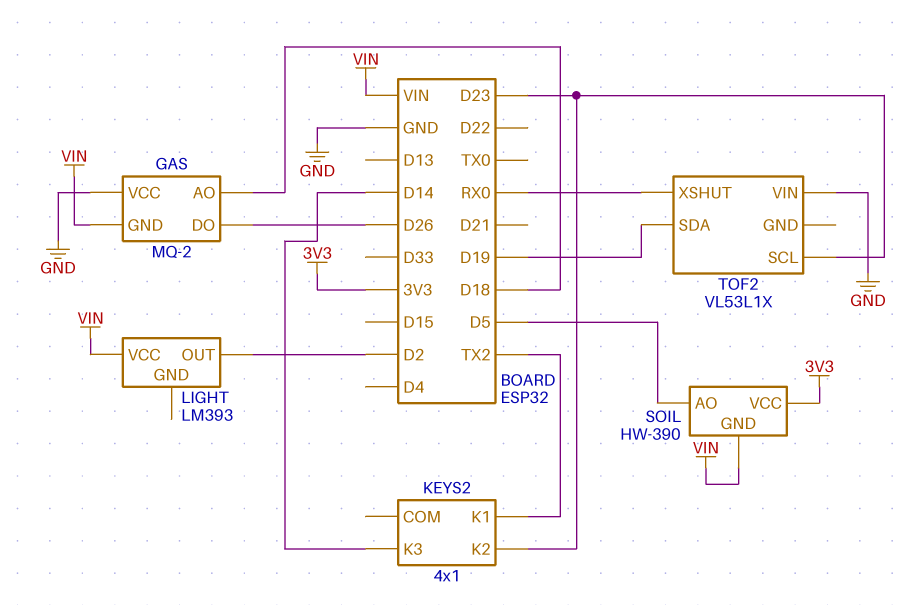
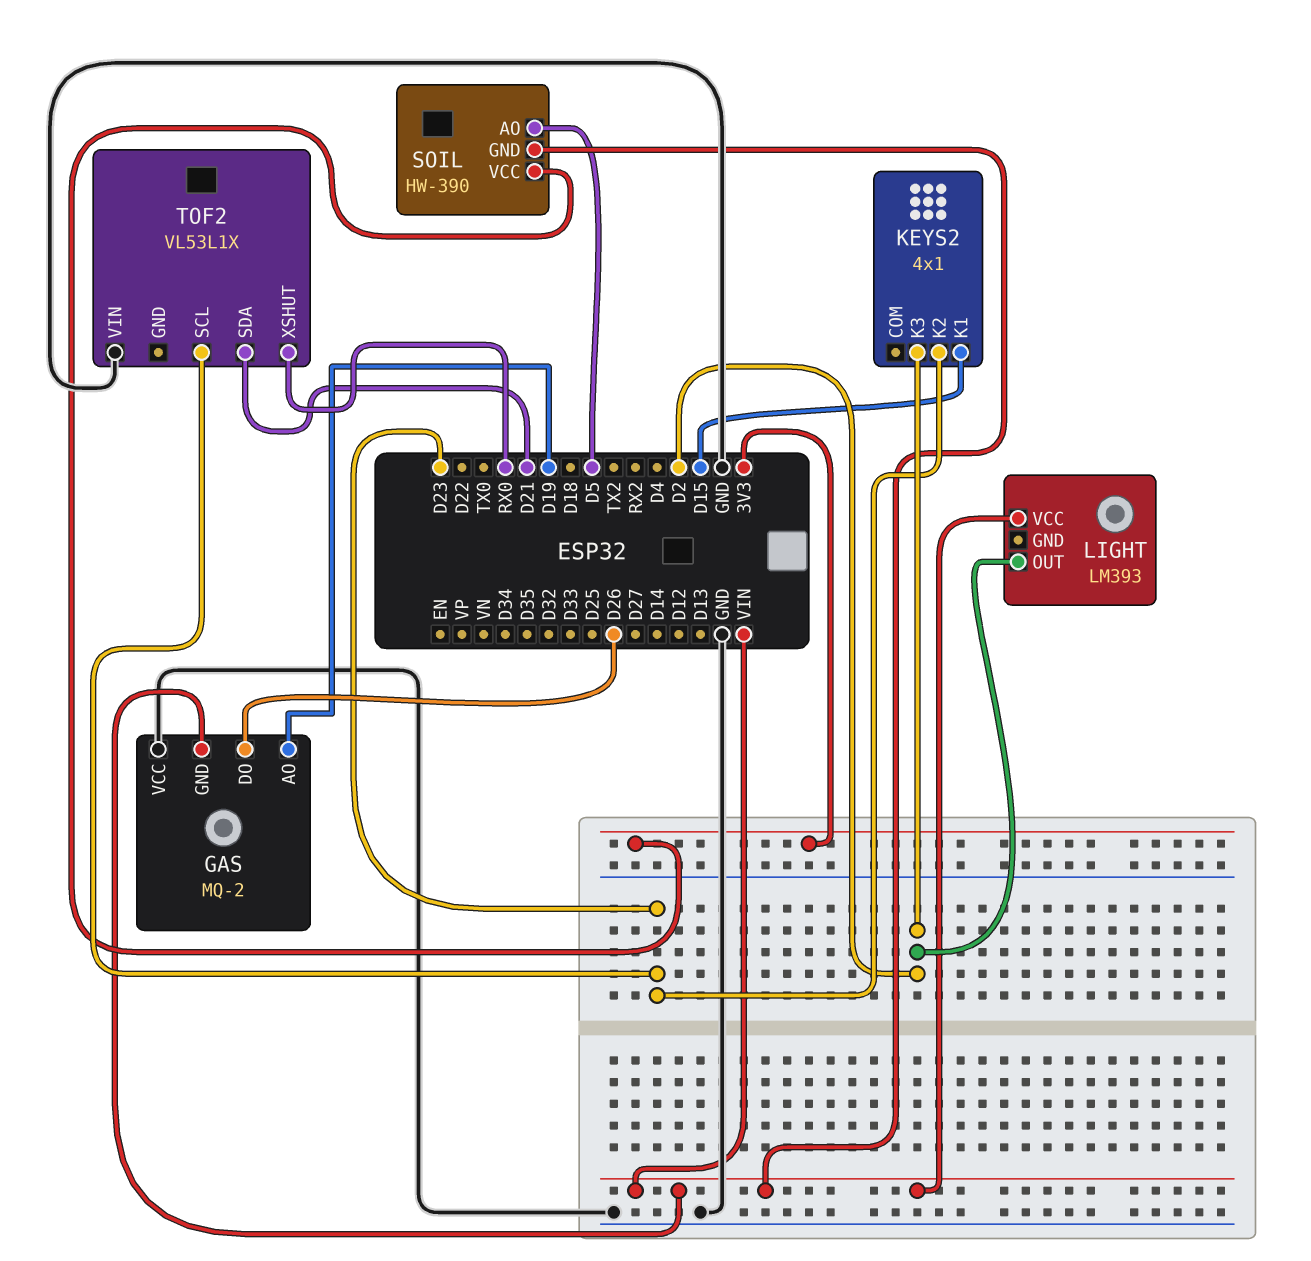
GAS pin AO: D18 -> D19
KEYS2 pin K1: TX2 -> D15
KEYS2 pin K3: D14 -> D2
TOF2 pin SDA: D19 -> D21

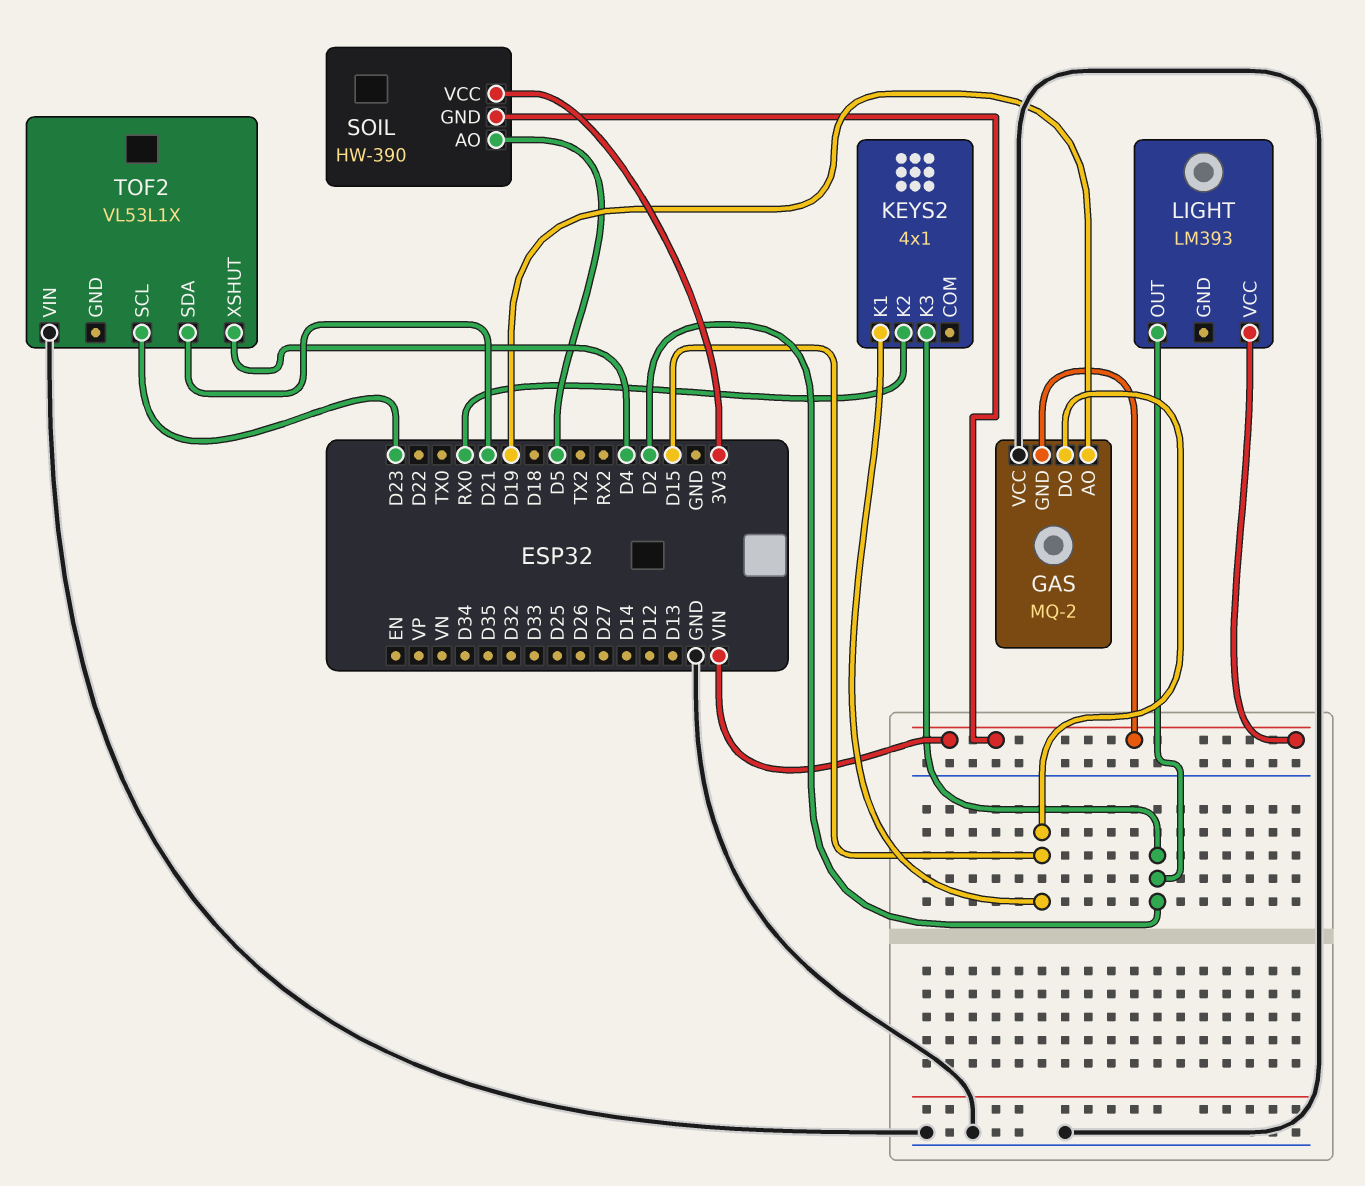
GAS pin DO: D26 -> D15
KEYS2 pin K2: D23 -> RX0
TOF2 pin XSHUT: RX0 -> D4

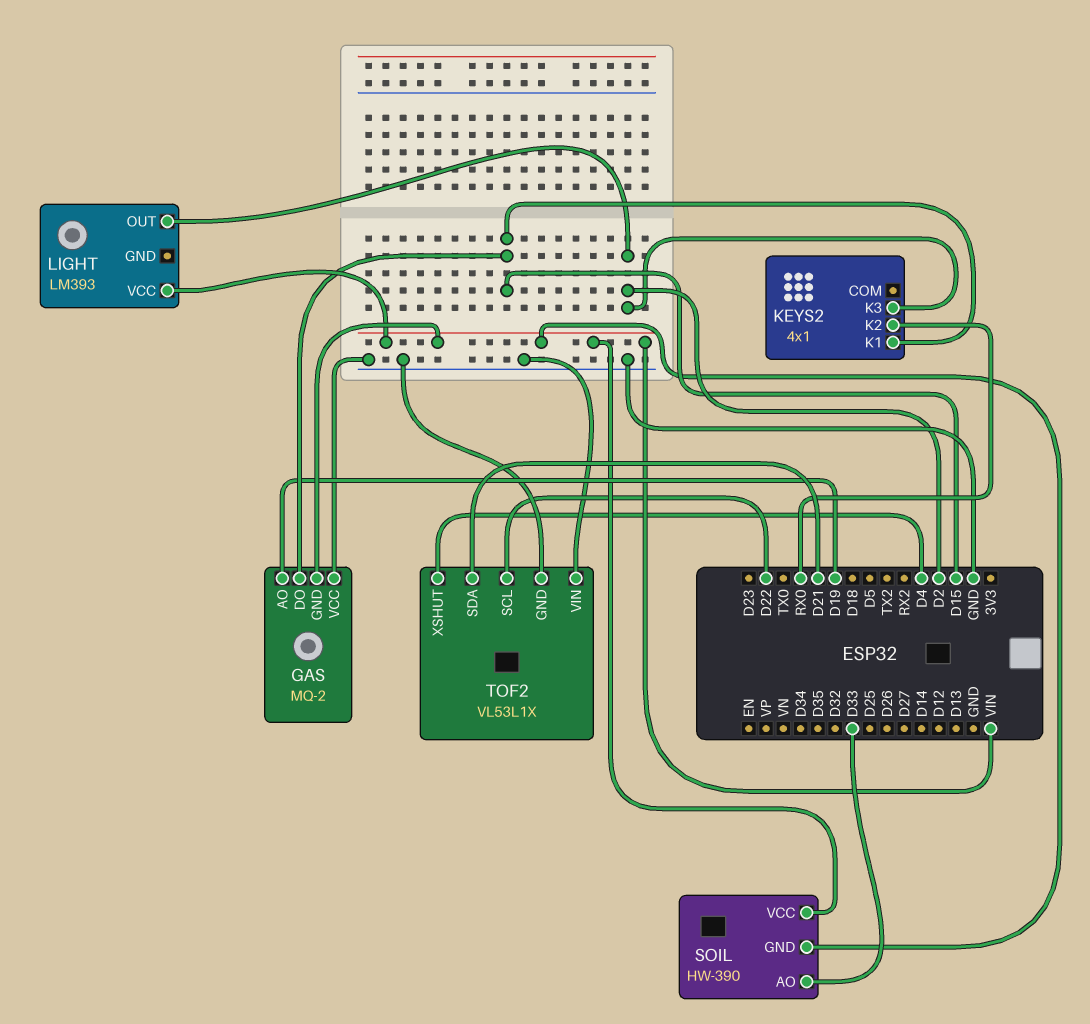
SOIL pin AO: D5 -> D33
SOIL pin VCC: 3V3 -> VIN
TOF2 pin GND: none -> GND
TOF2 pin SCL: D23 -> D22

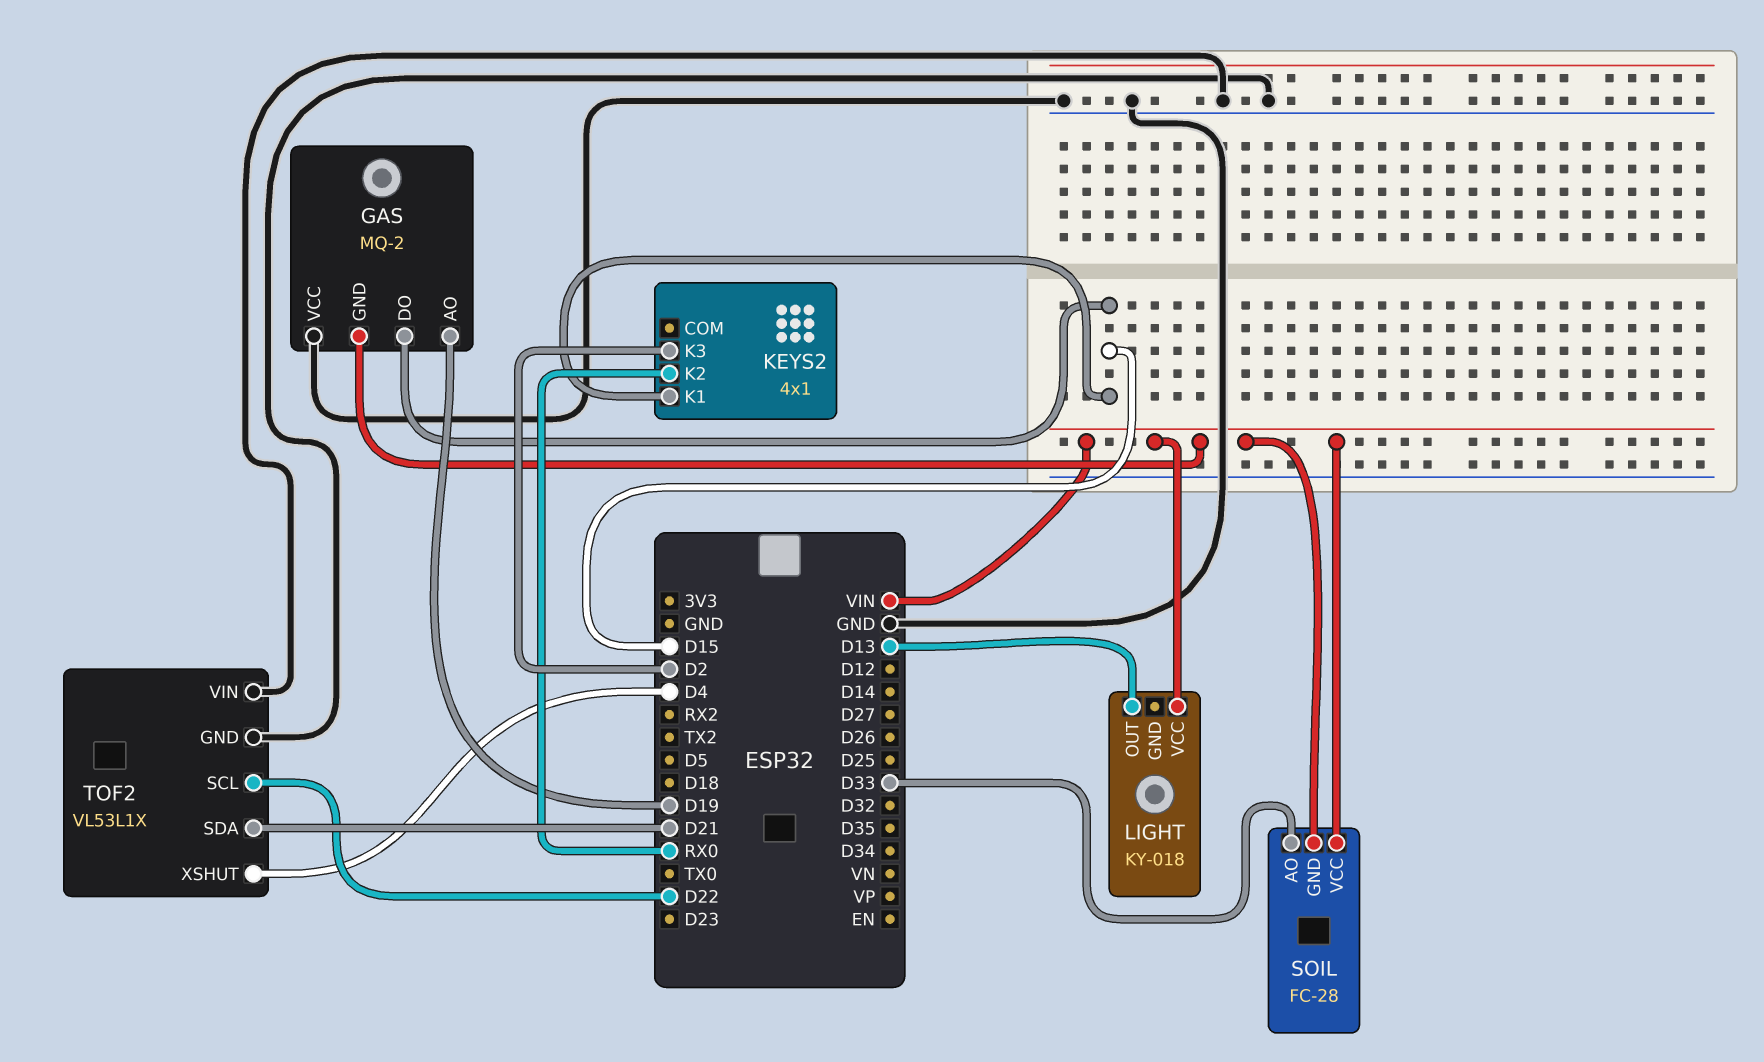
LIGHT: LM393 -> KY-018
LIGHT pin OUT: D2 -> D13
SOIL: HW-390 -> FC-28

